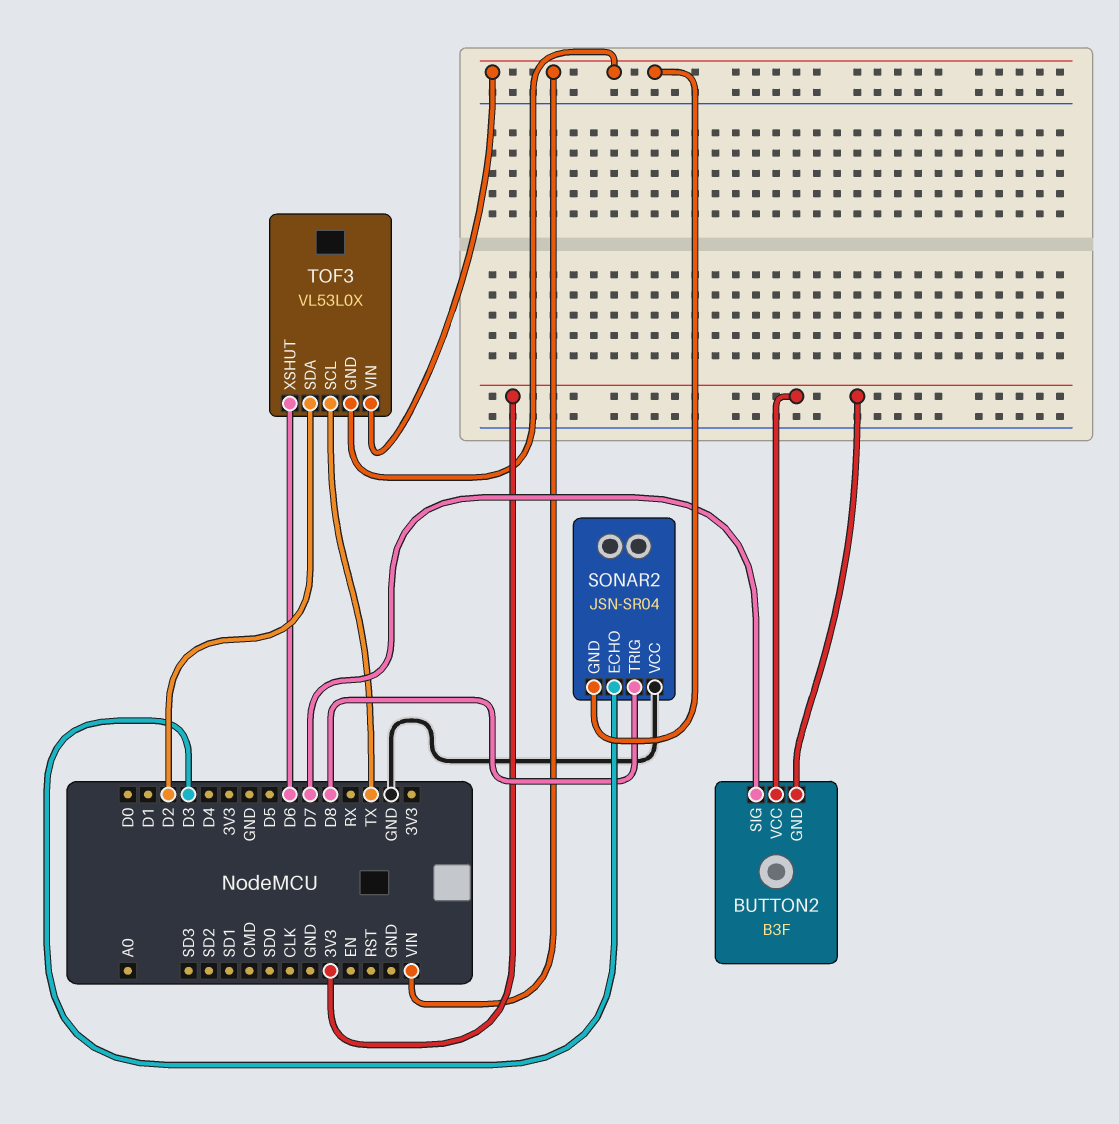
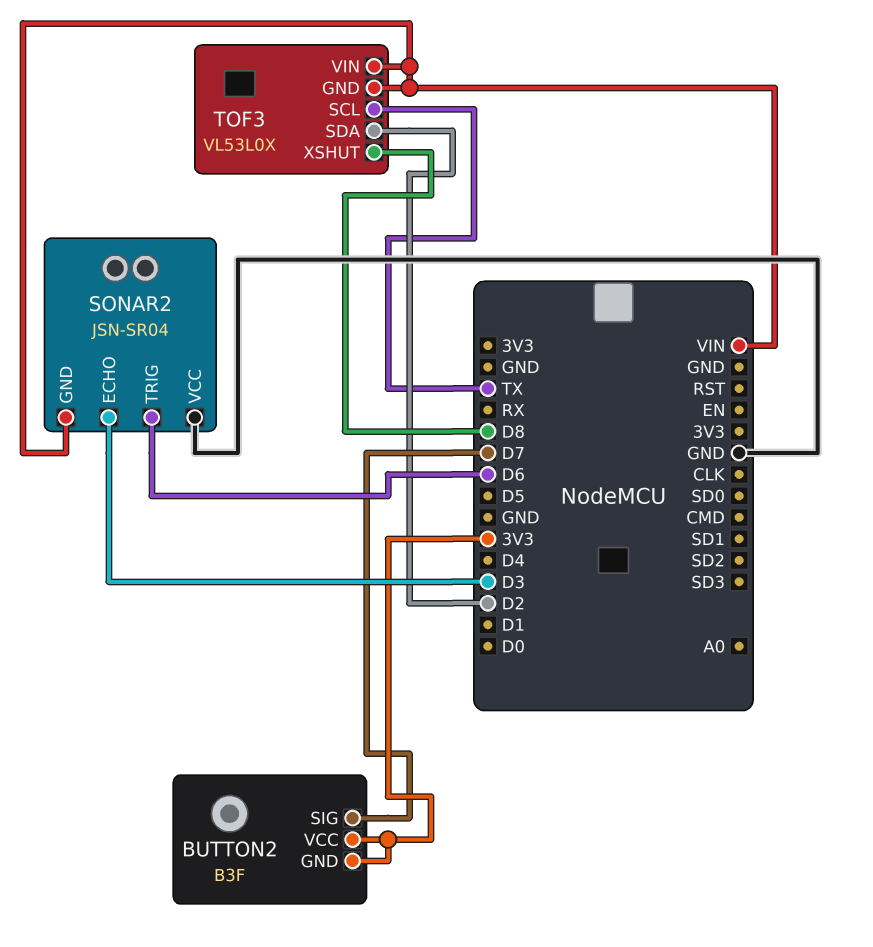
SONAR2 pin TRIG: D8 -> D6
TOF3 pin XSHUT: D6 -> D8

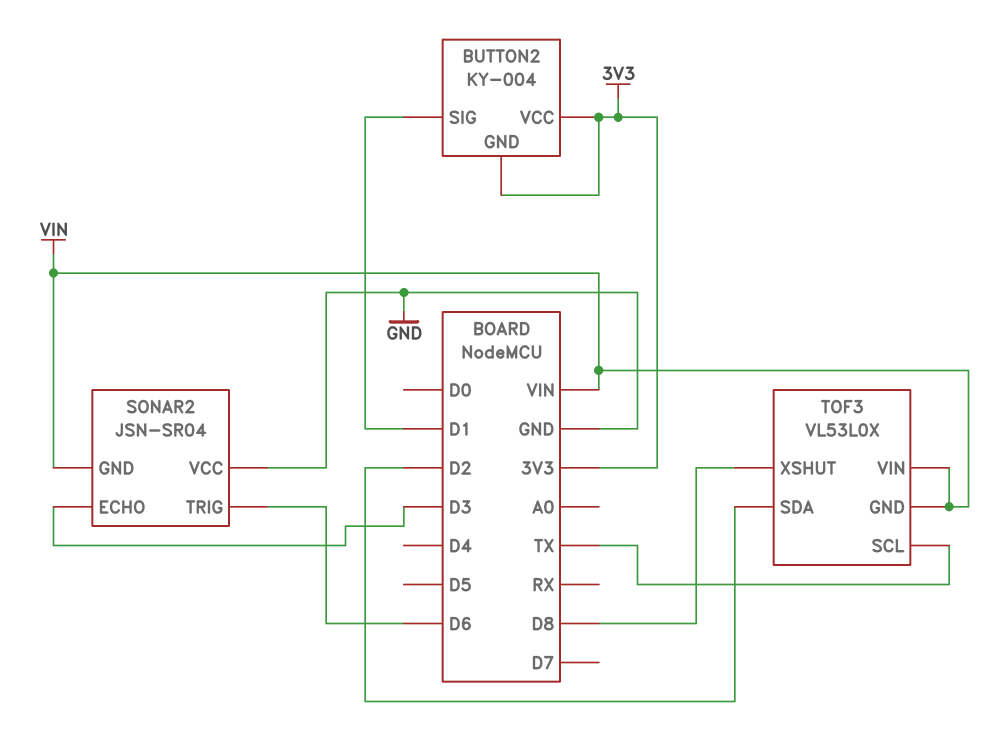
BUTTON2: B3F -> KY-004
BUTTON2 pin SIG: D7 -> D1

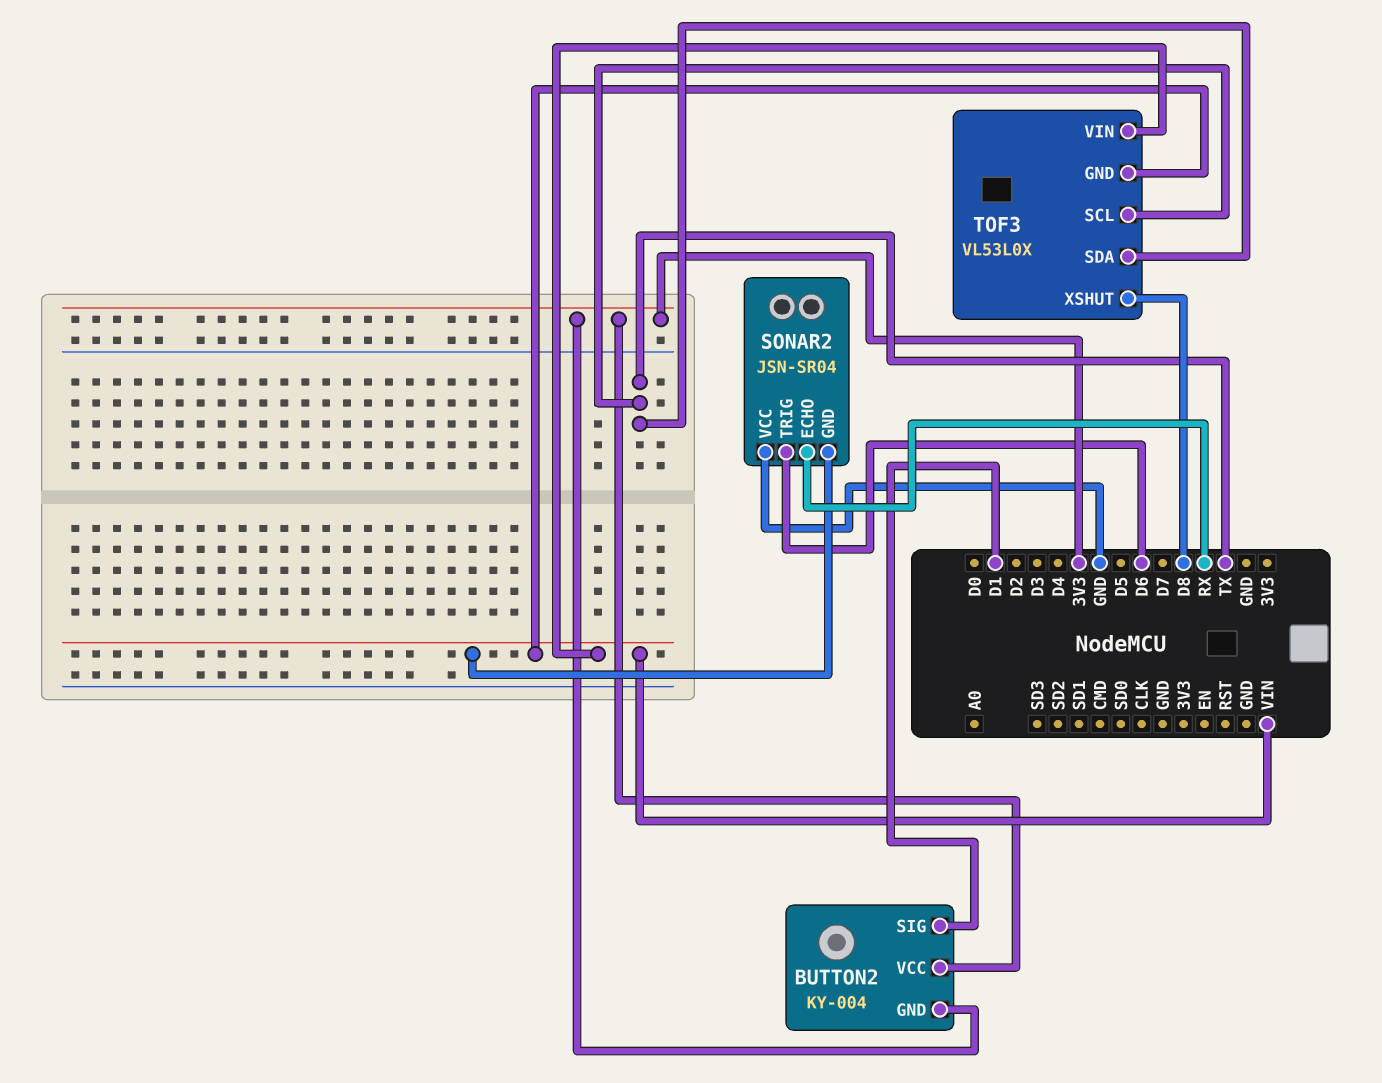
SONAR2 pin ECHO: D3 -> RX
TOF3 pin SDA: D2 -> TX

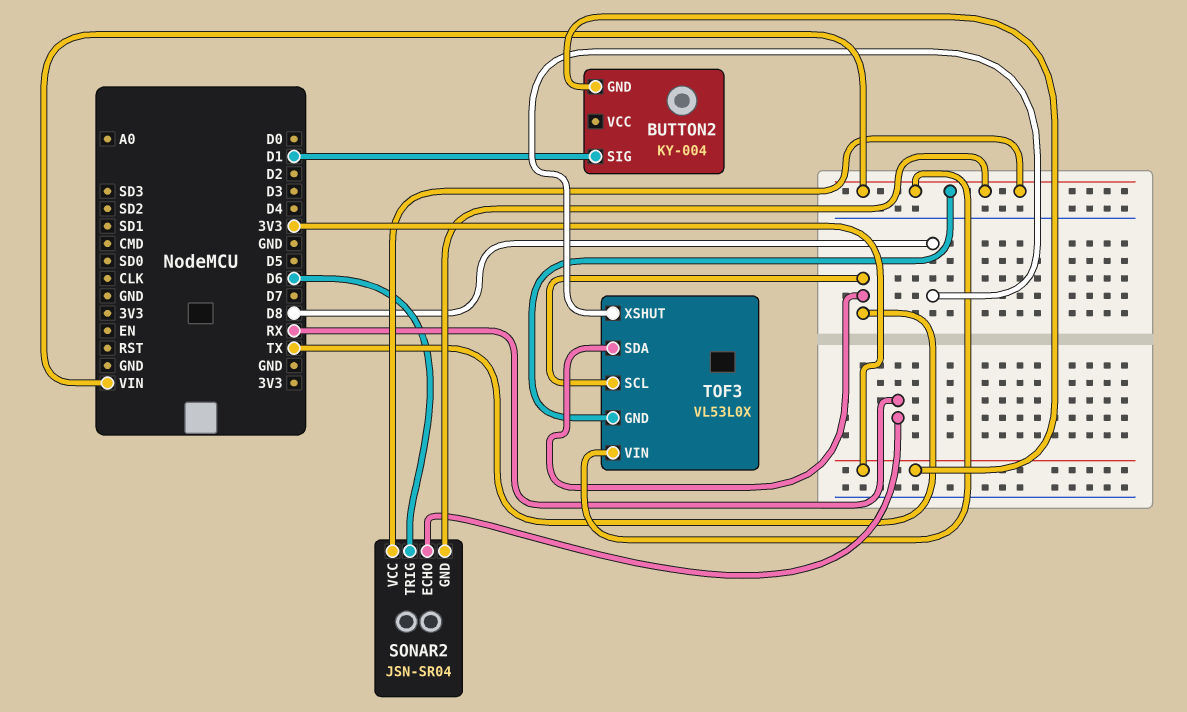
BUTTON2 pin VCC: 3V3 -> none
SONAR2 pin VCC: GND -> VIN

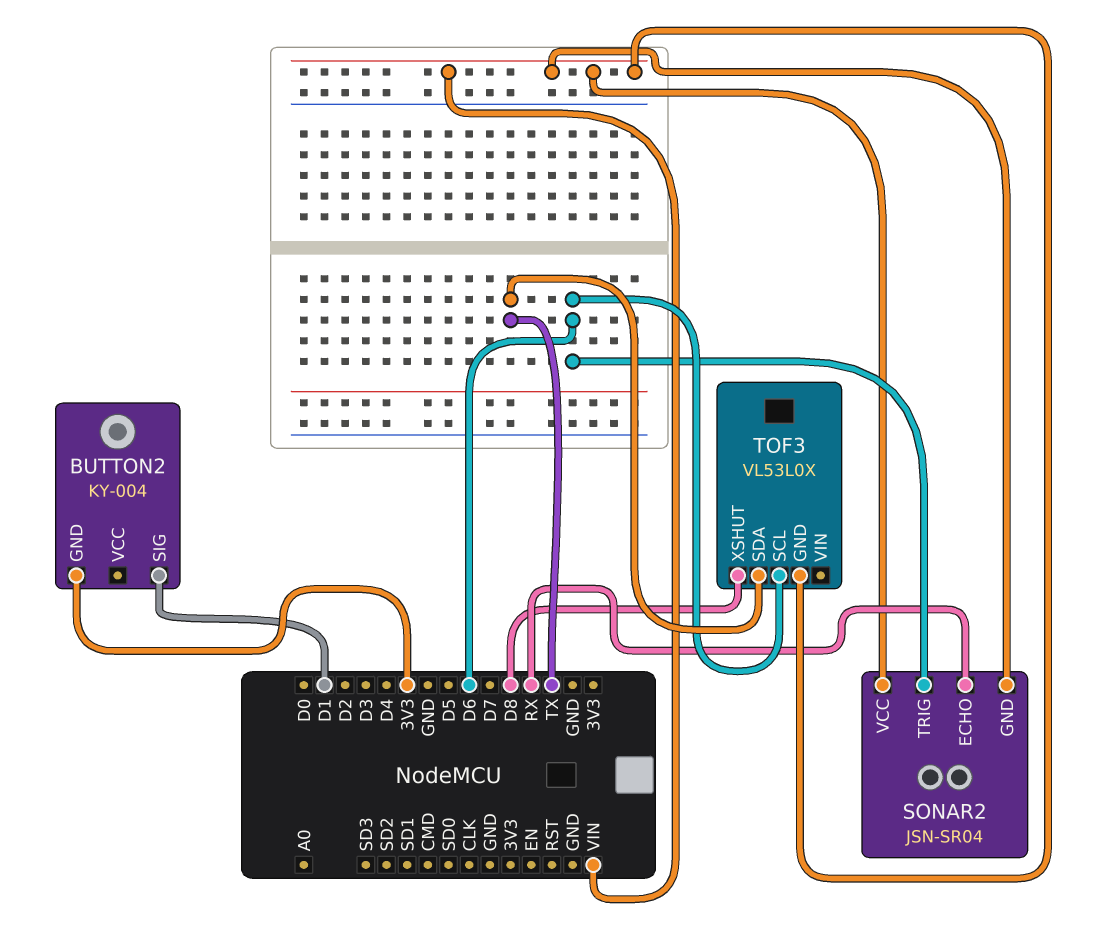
TOF3 pin SCL: TX -> D6
TOF3 pin VIN: VIN -> none

